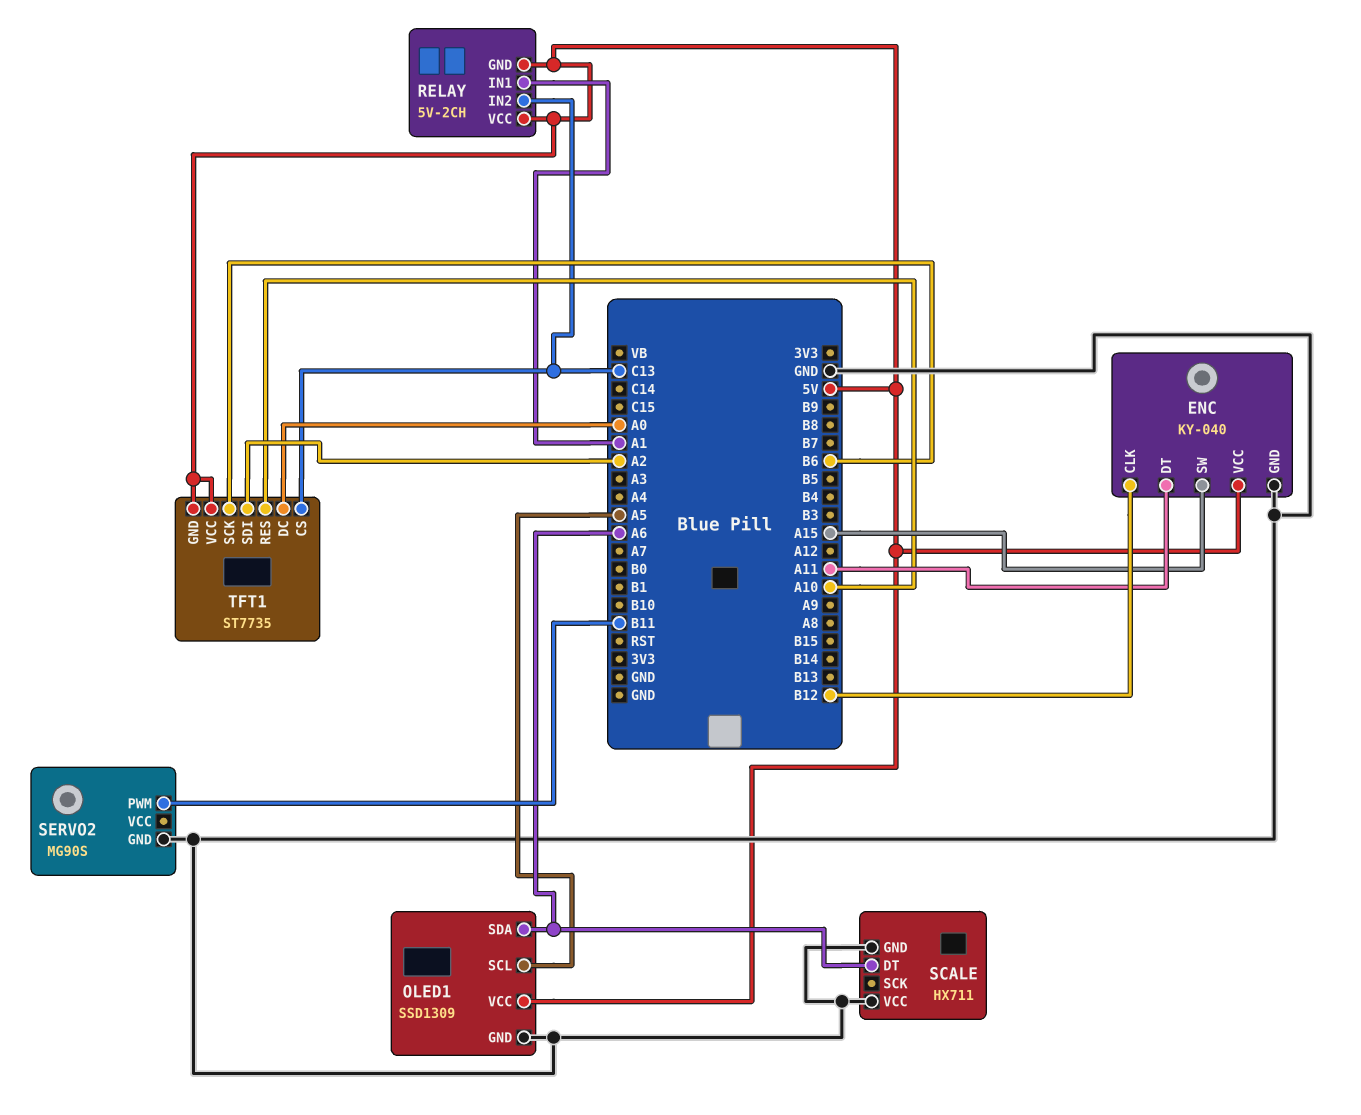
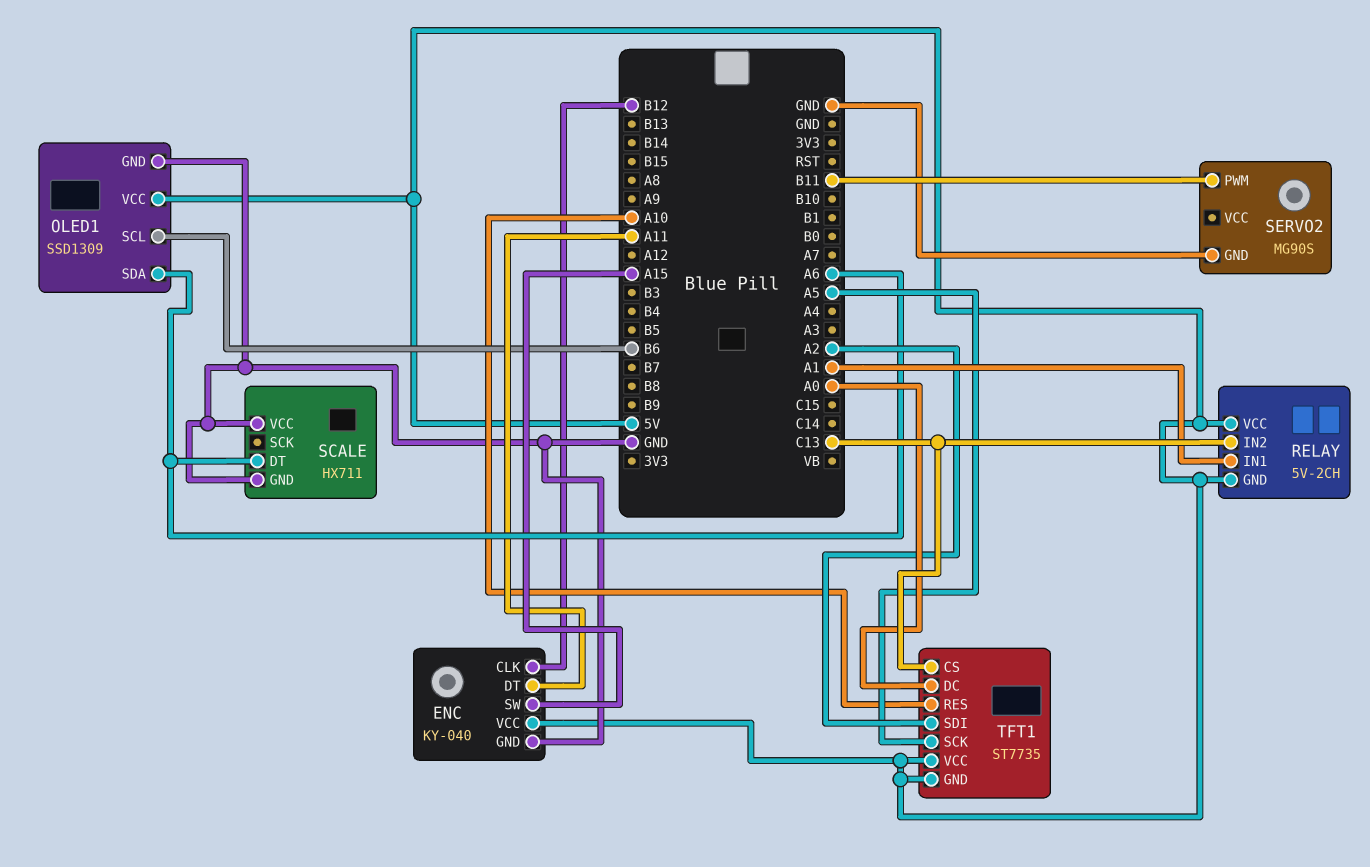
OLED1 pin SCL: A5 -> B6
TFT1 pin SCK: B6 -> A5

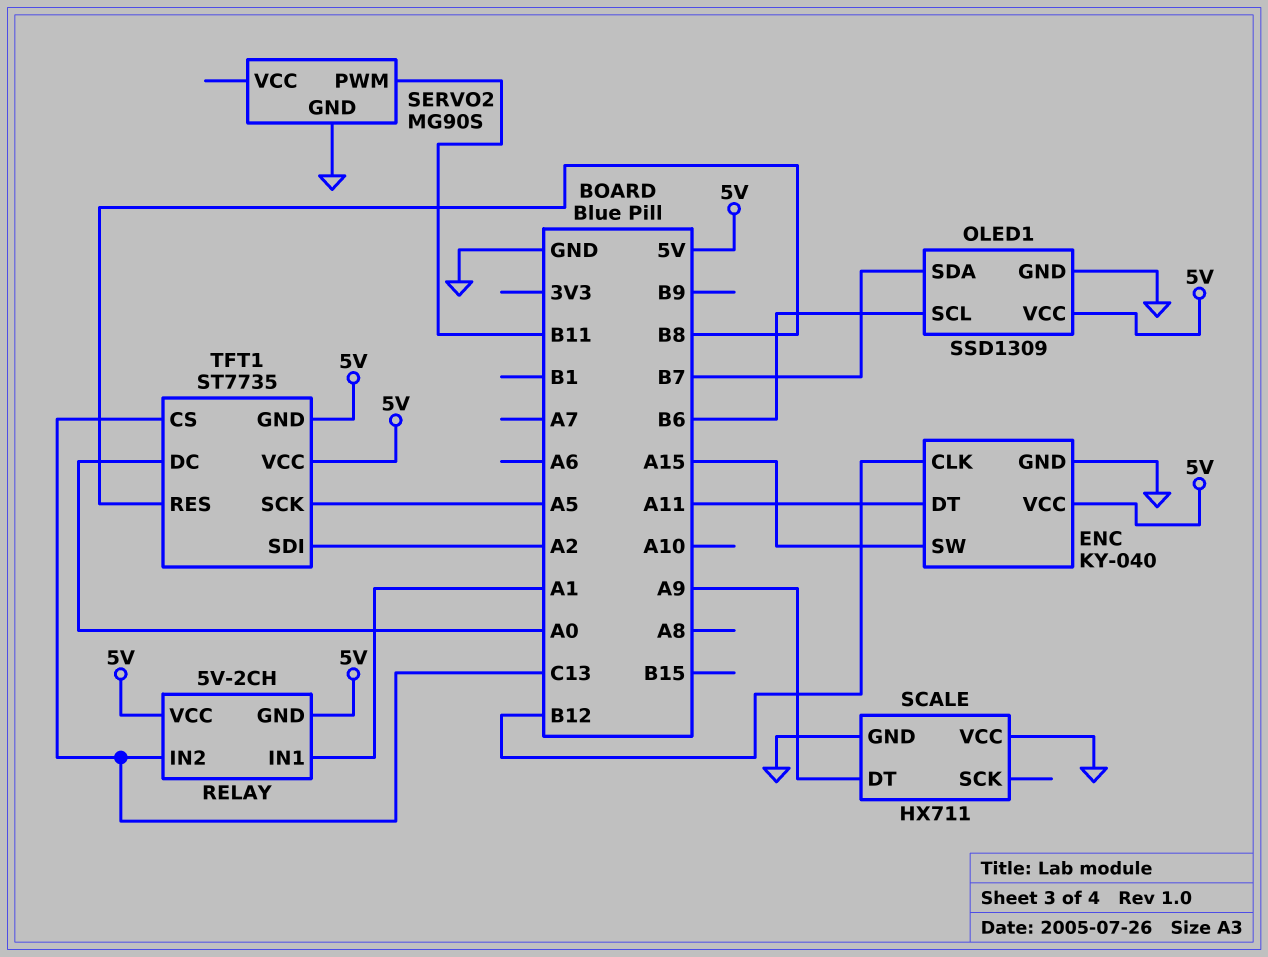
OLED1 pin SDA: A6 -> B7
SCALE pin DT: A6 -> A9
TFT1 pin RES: A10 -> B8

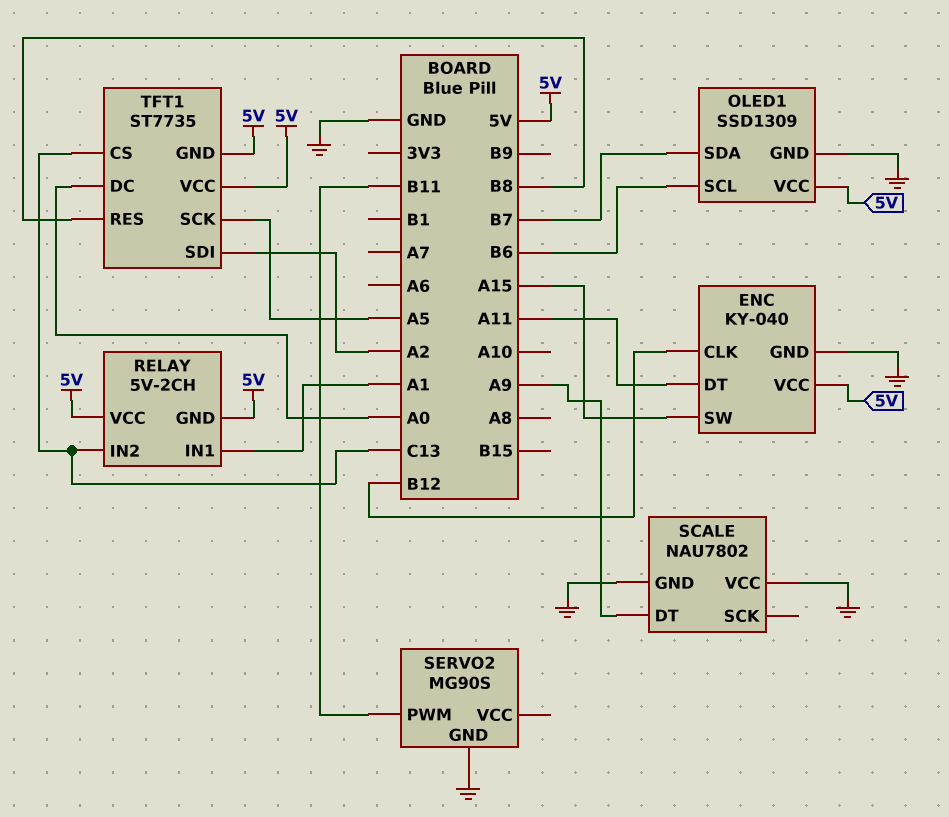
SCALE: HX711 -> NAU7802

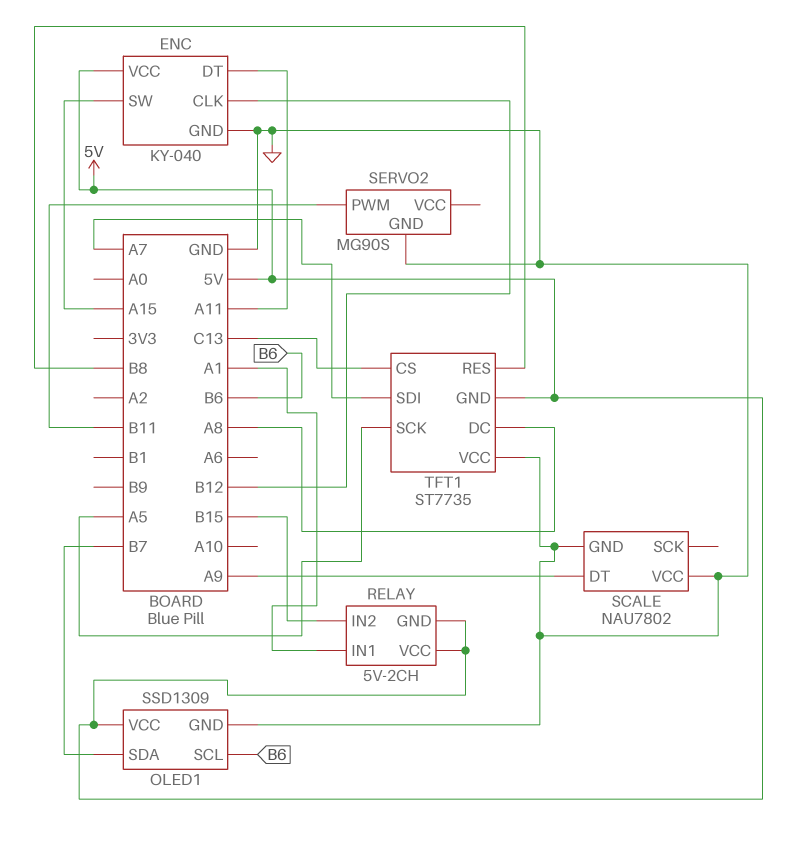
RELAY pin IN2: C13 -> B15
TFT1 pin DC: A0 -> A8
TFT1 pin SDI: A2 -> A7
TFT1 pin VCC: 5V -> GND

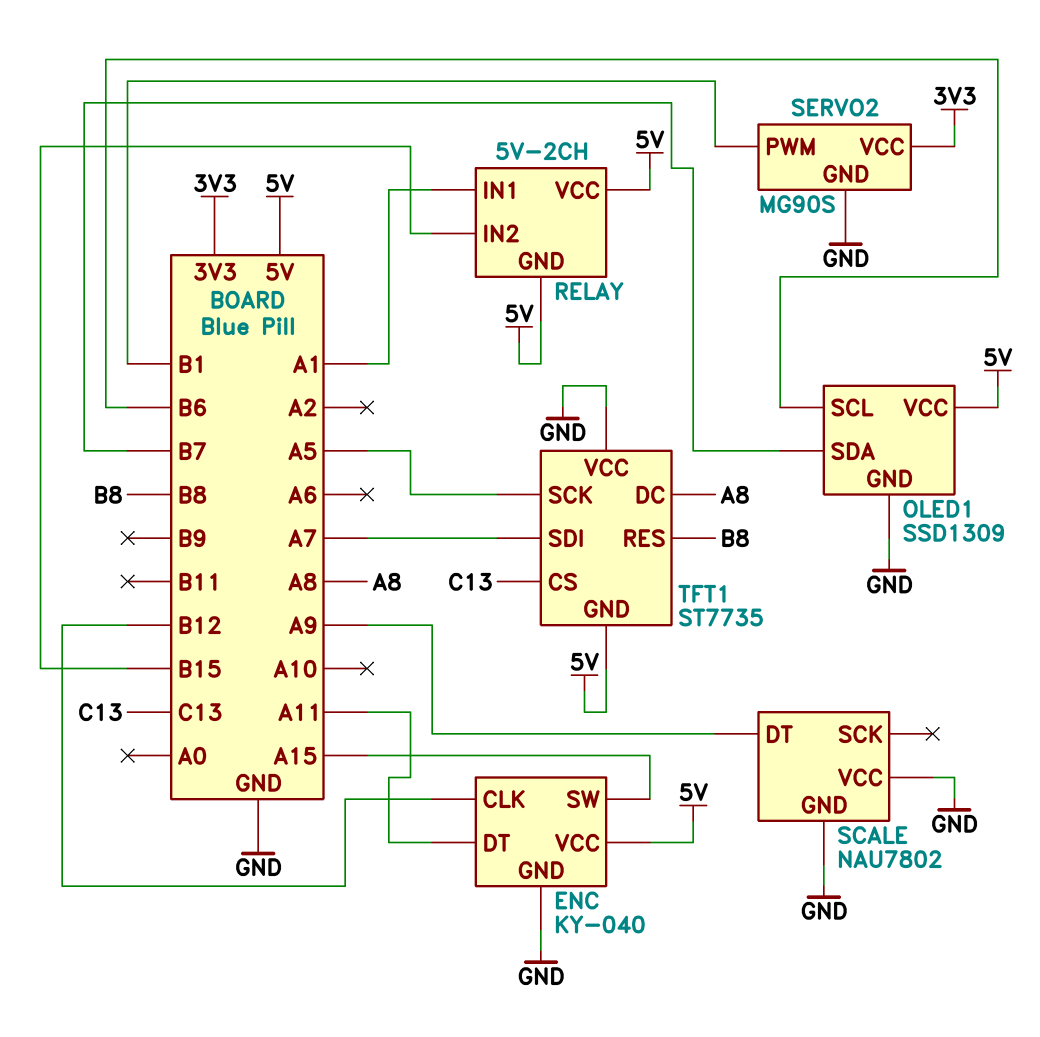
SERVO2 pin PWM: B11 -> B1
SERVO2 pin VCC: none -> 3V3

